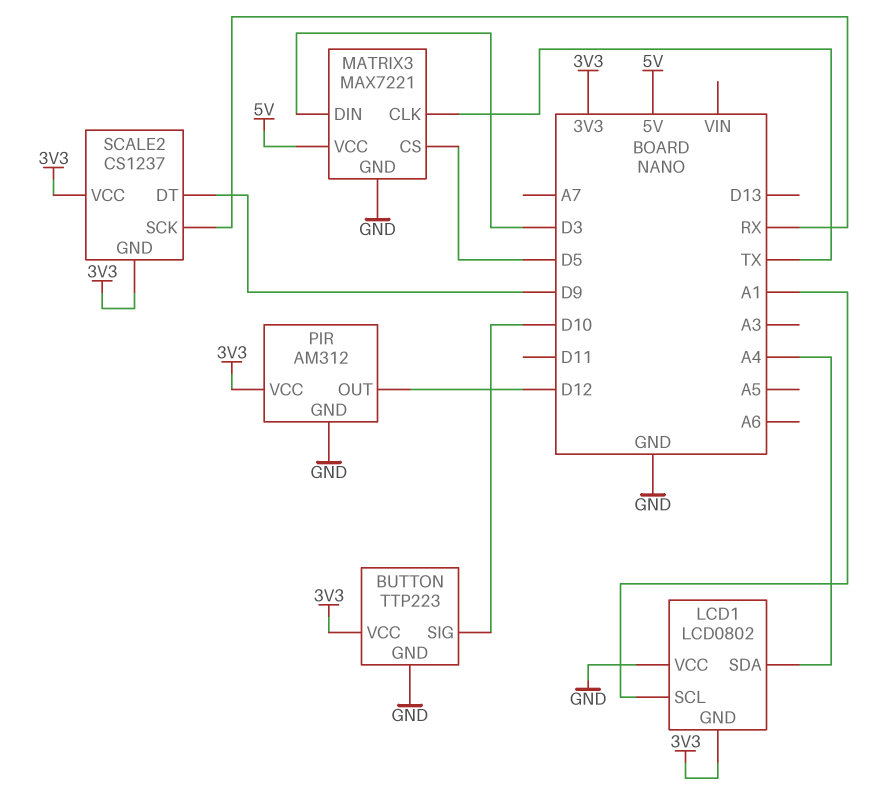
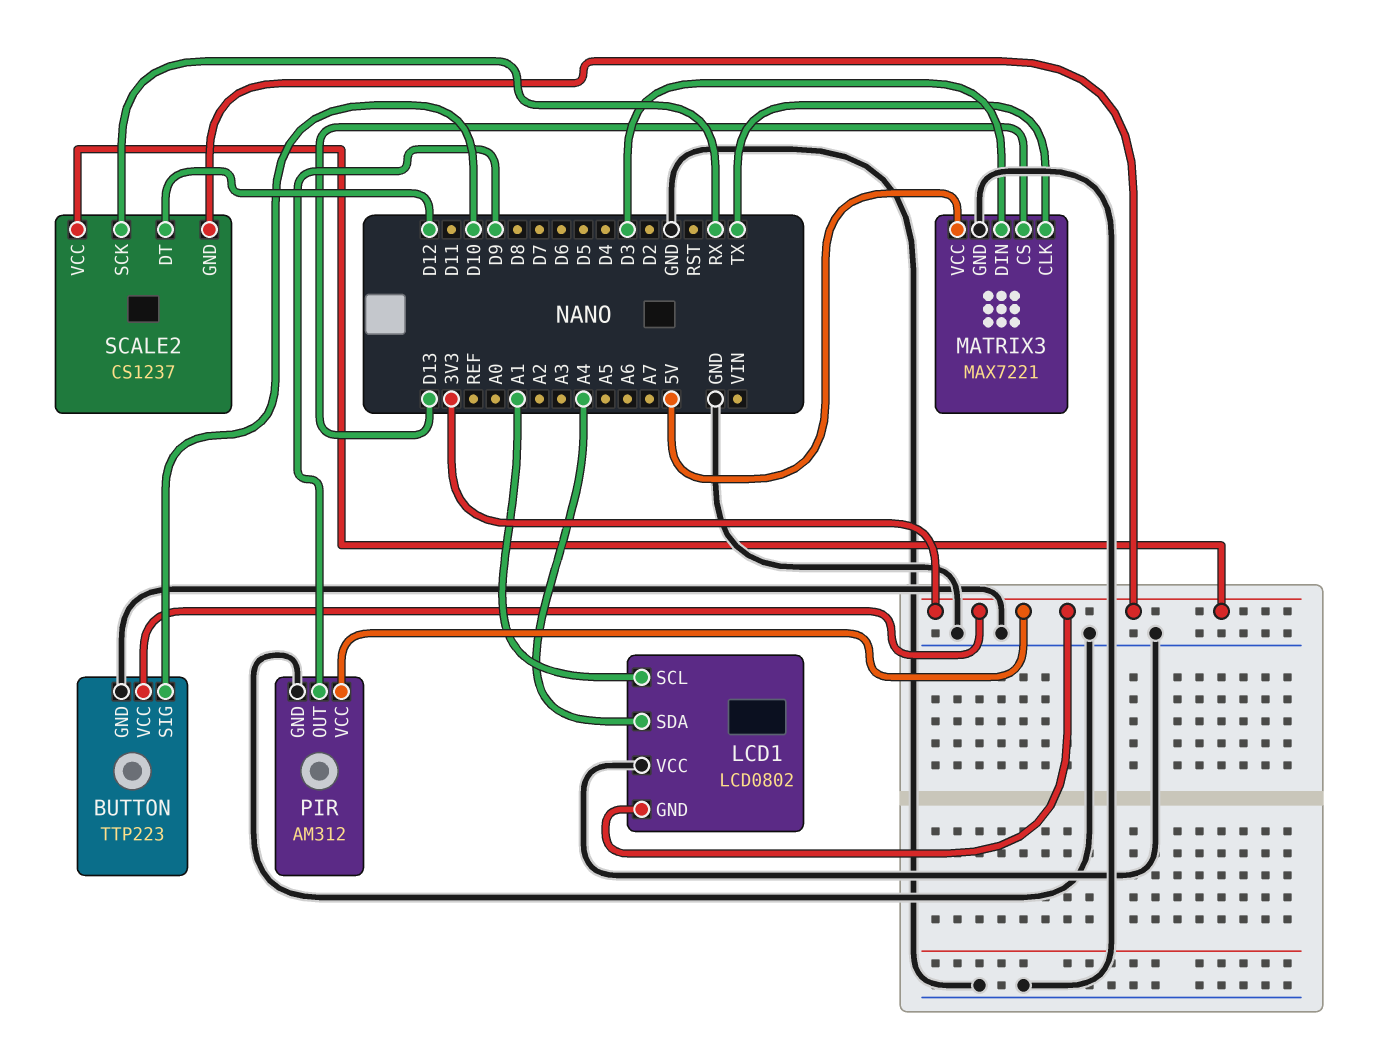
MATRIX3 pin CS: D5 -> D13
PIR pin OUT: D12 -> D9
SCALE2 pin DT: D9 -> D12

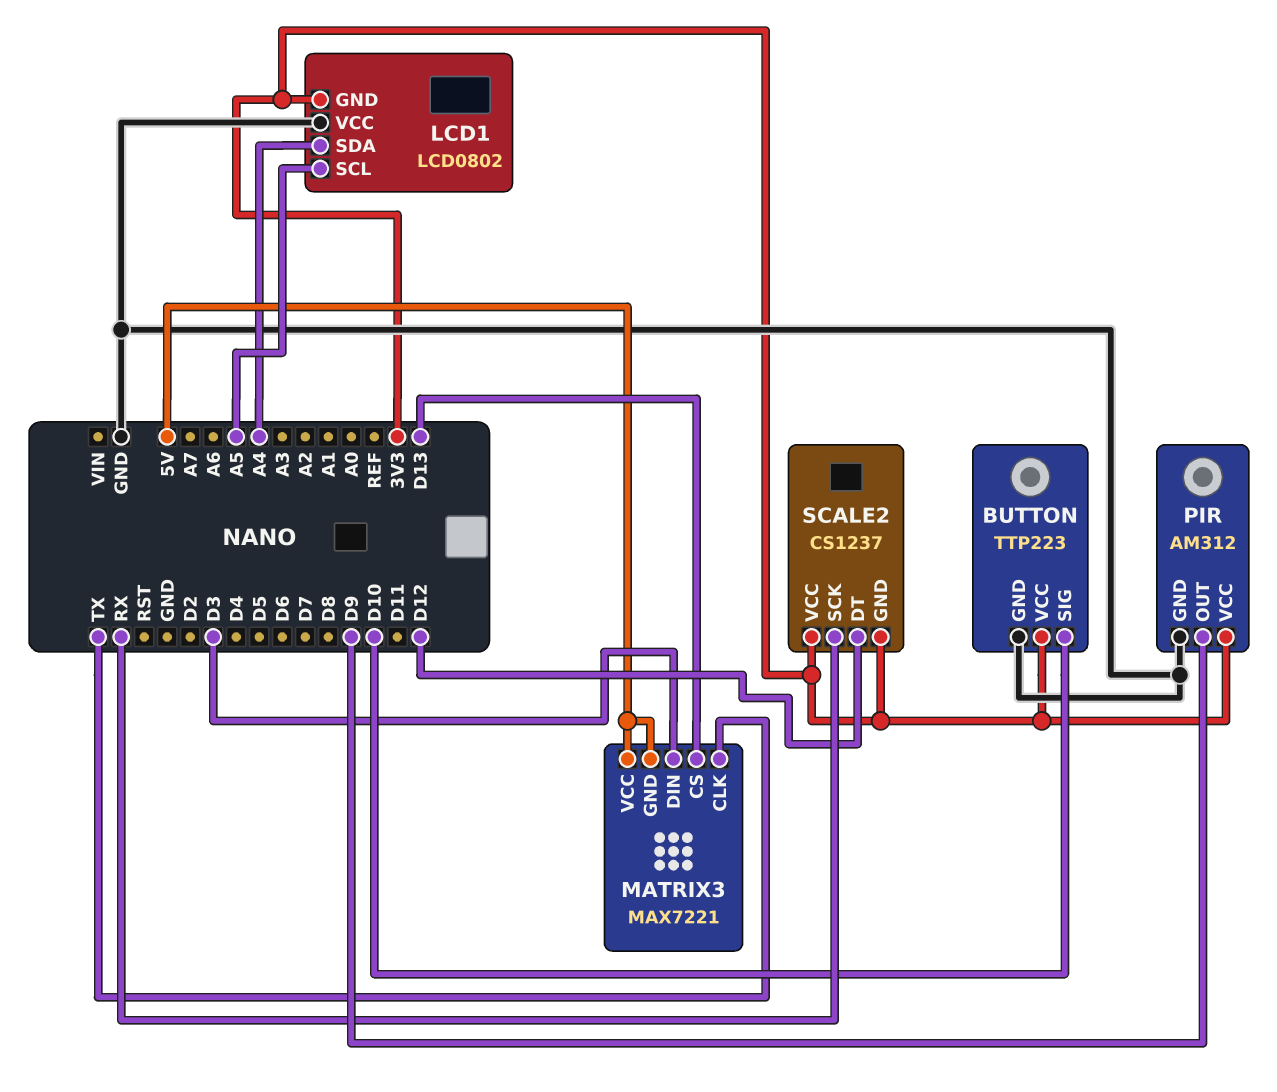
LCD1 pin SCL: A1 -> A5
MATRIX3 pin GND: GND -> 5V

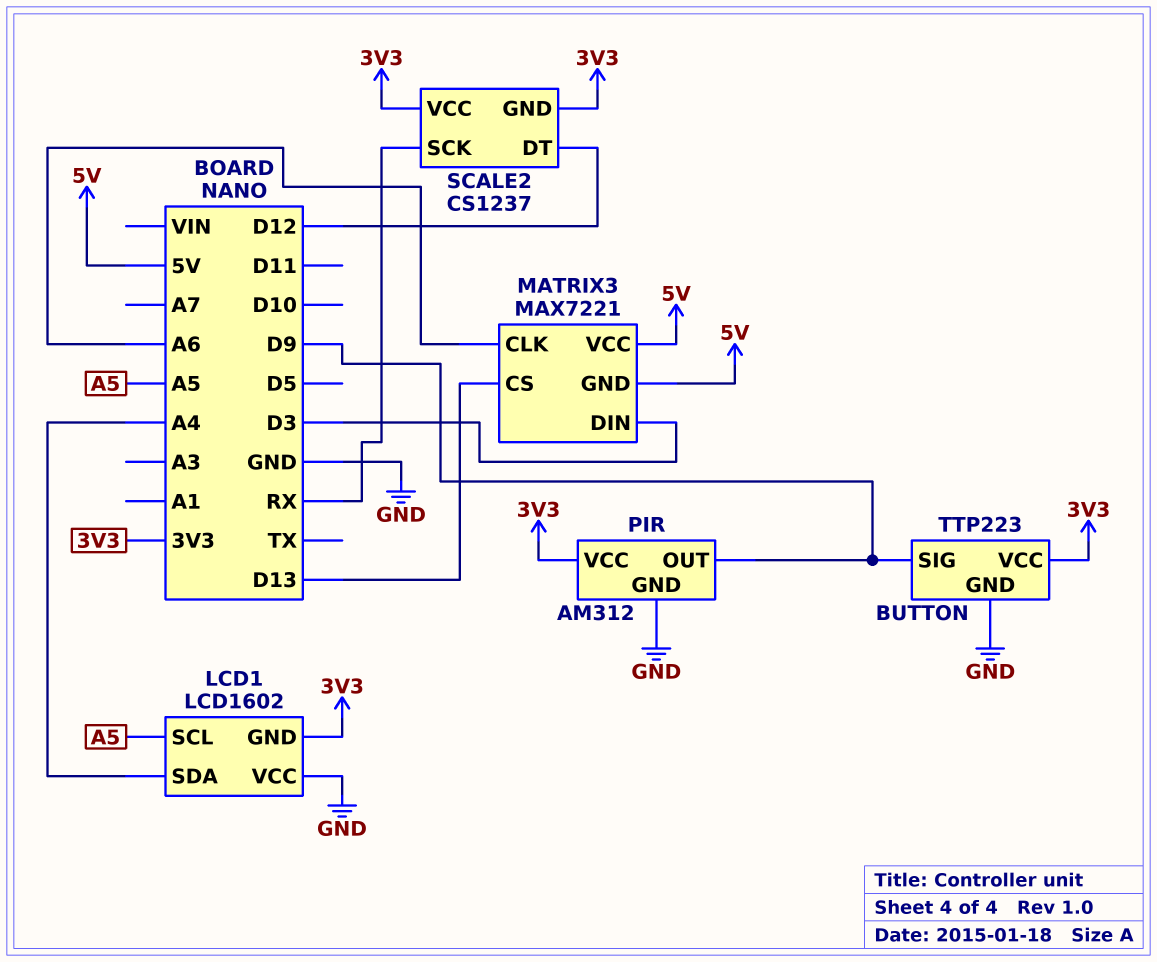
BUTTON pin SIG: D10 -> D9
LCD1: LCD0802 -> LCD1602
MATRIX3 pin CLK: TX -> A6

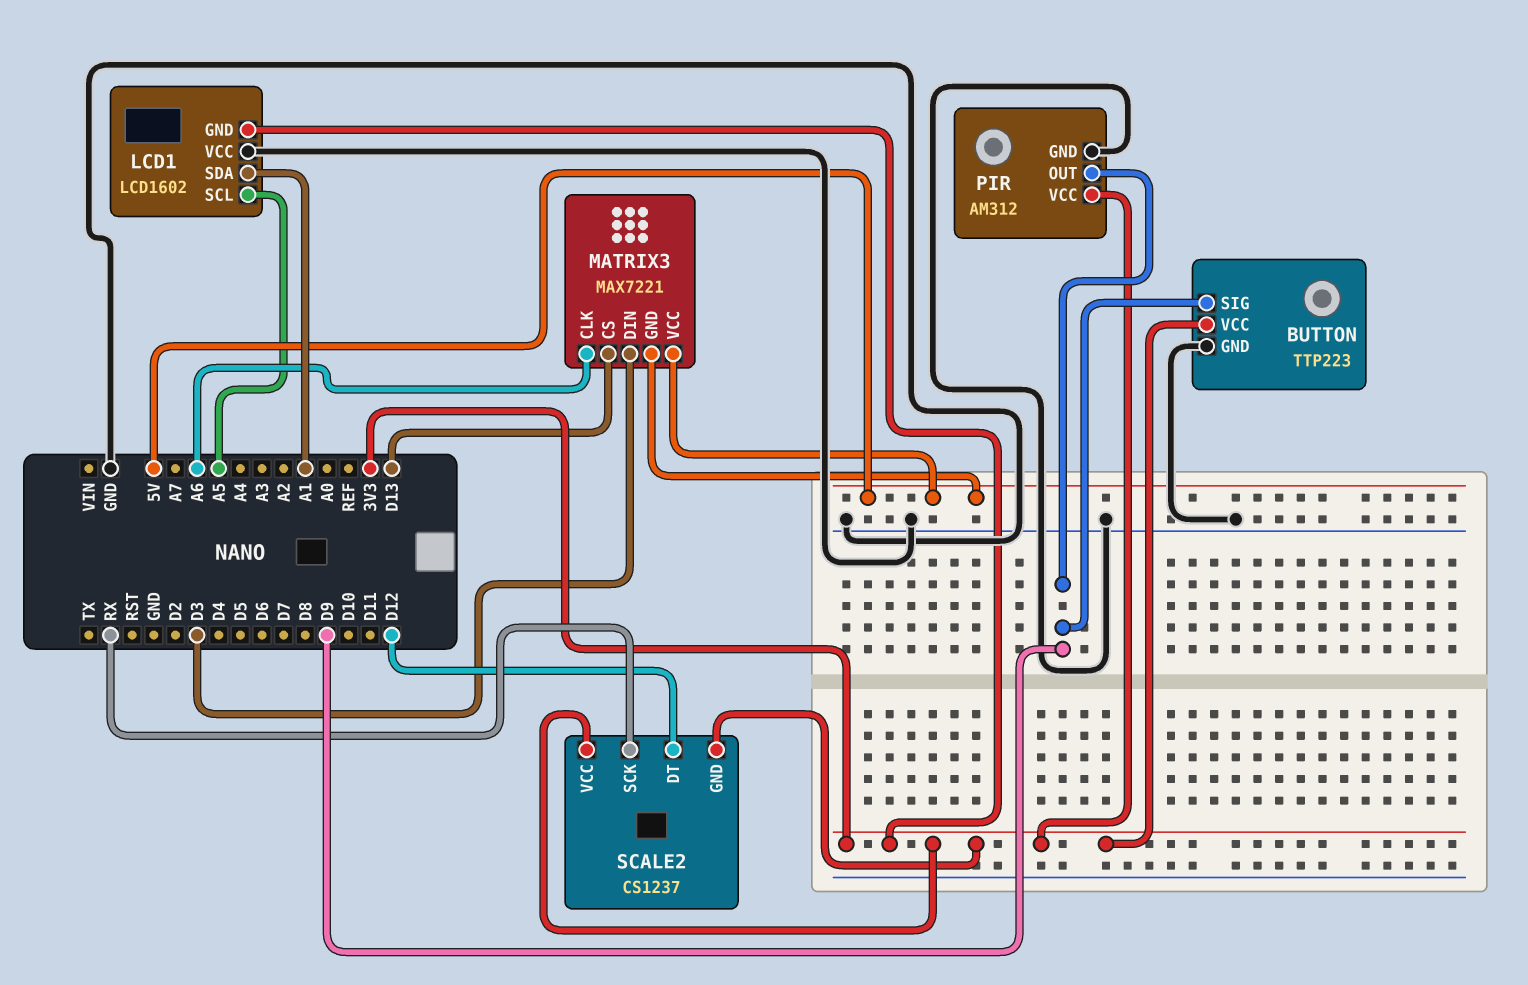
LCD1 pin SDA: A4 -> A1

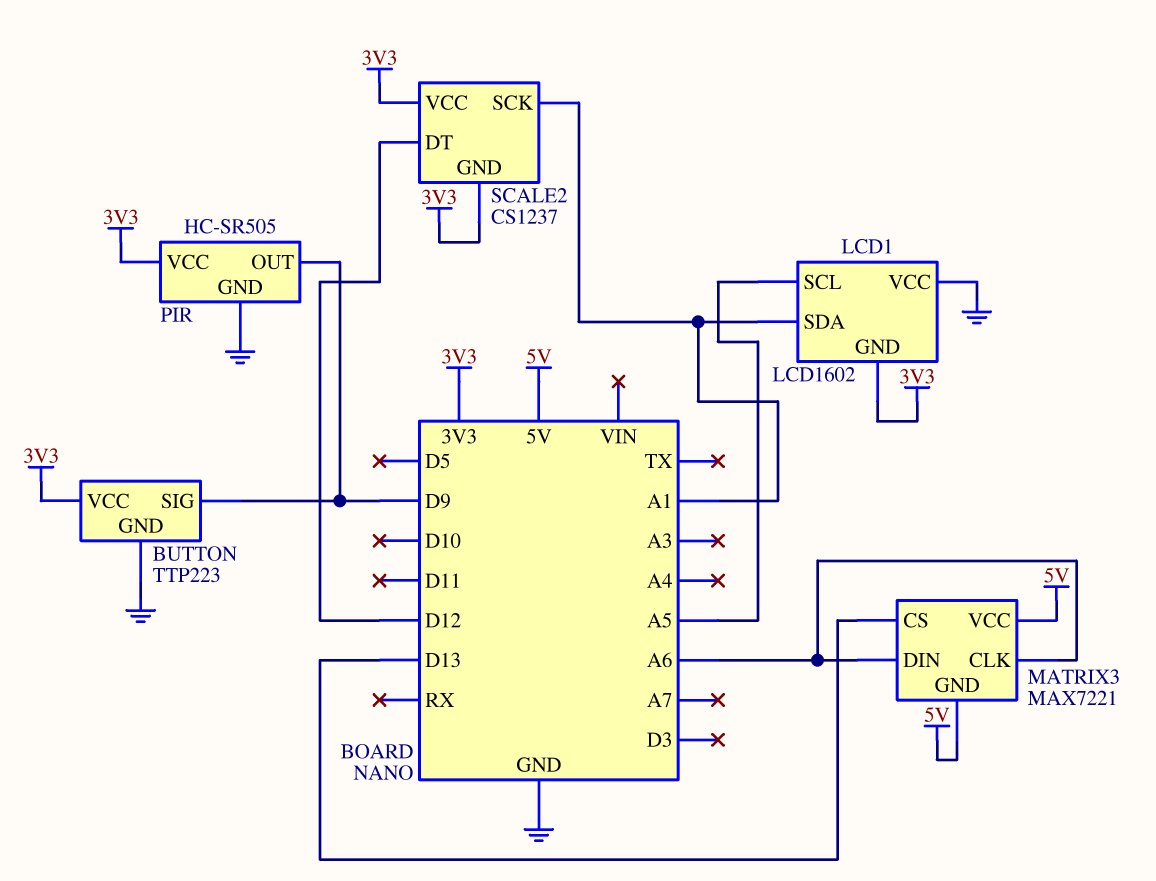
MATRIX3 pin DIN: D3 -> A6
PIR: AM312 -> HC-SR505
SCALE2 pin SCK: RX -> A1

